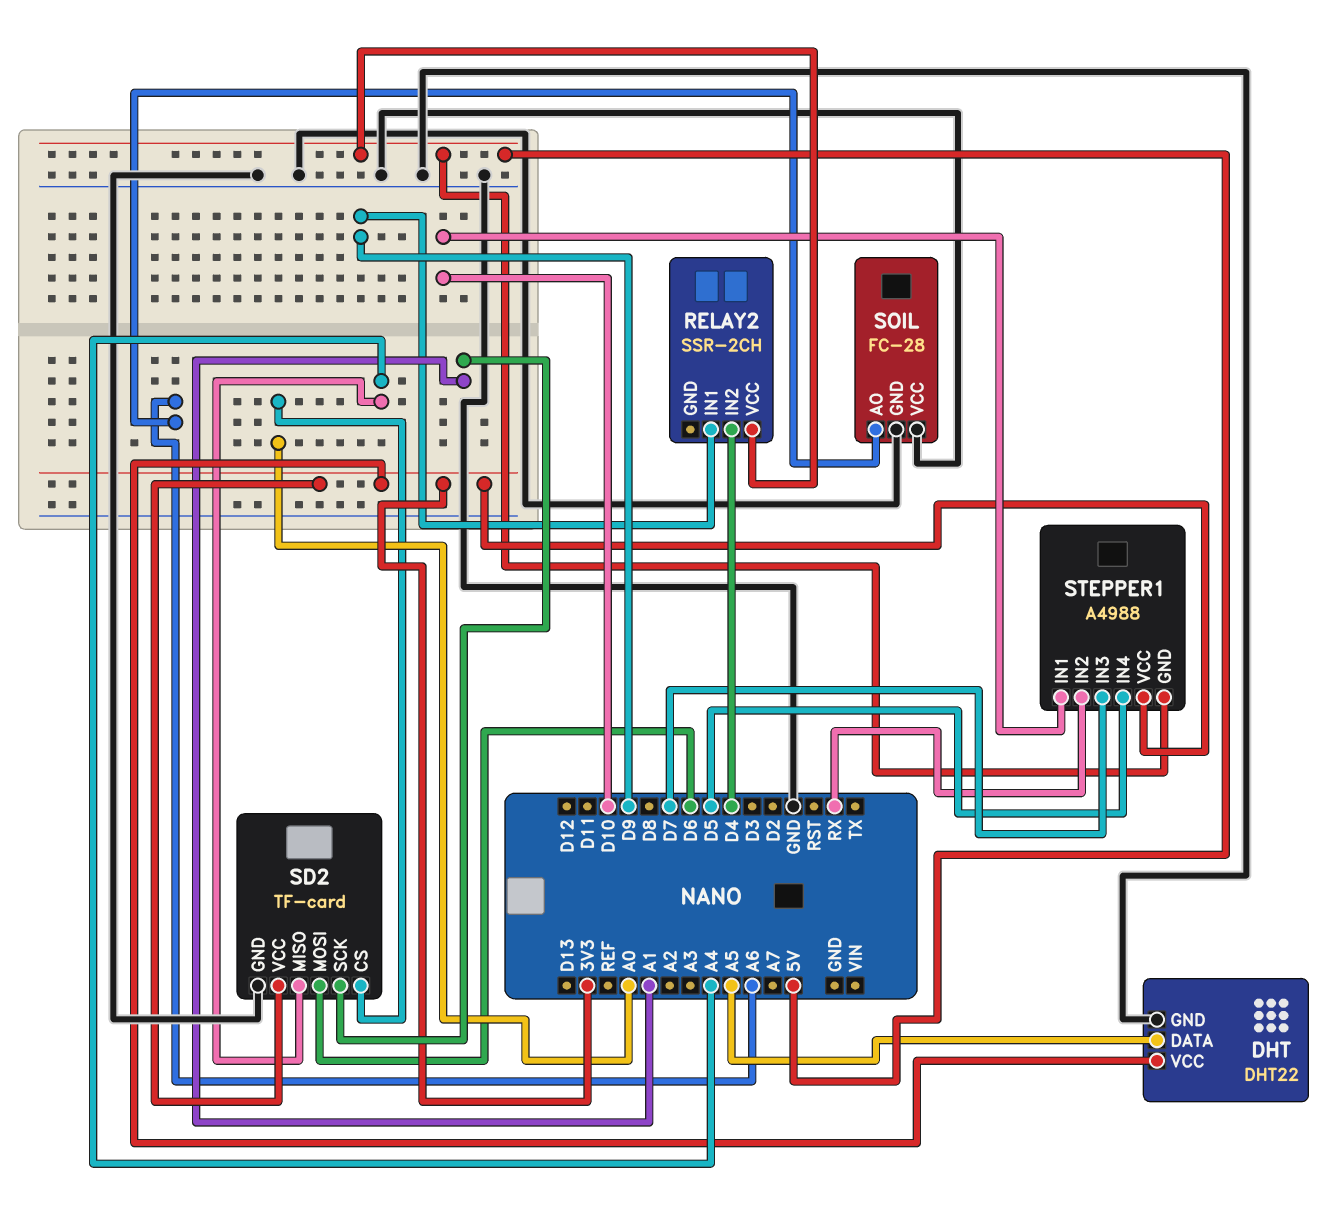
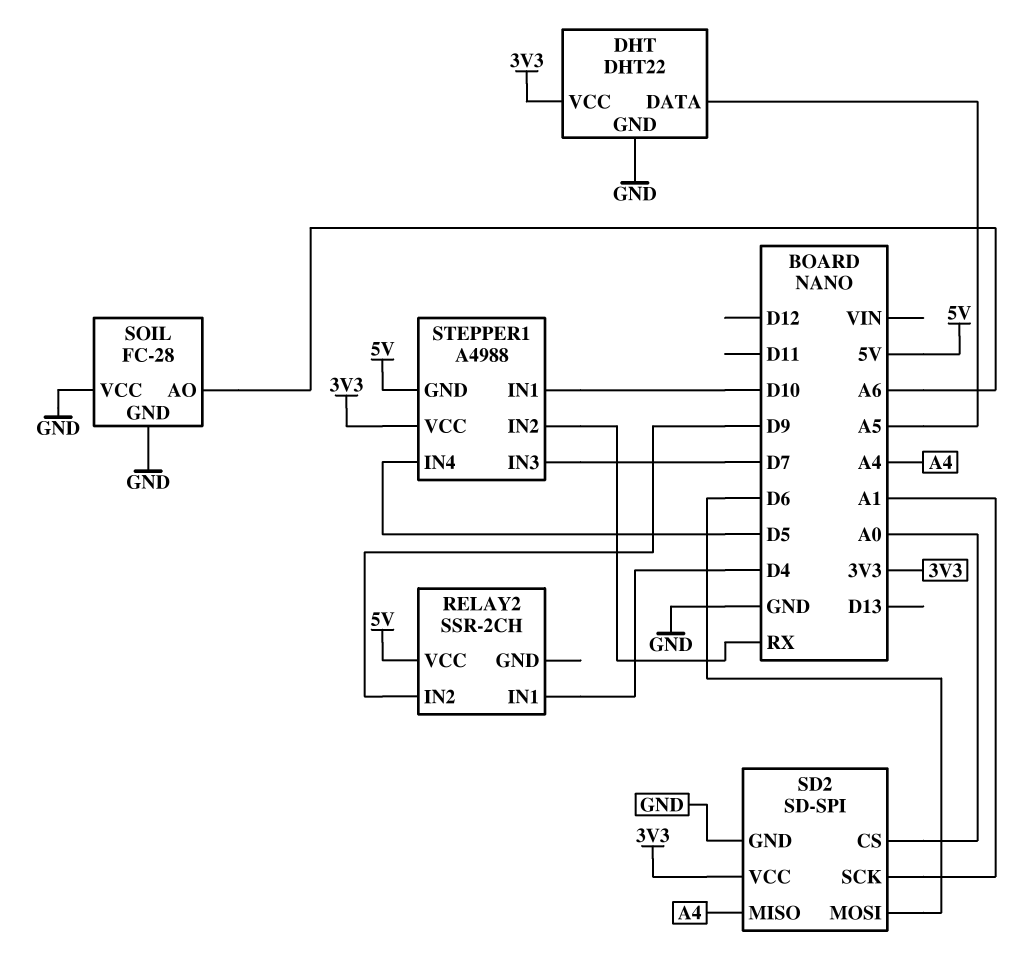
RELAY2 pin IN1: D9 -> D4
RELAY2 pin IN2: D4 -> D9
SD2: TF-card -> SD-SPI

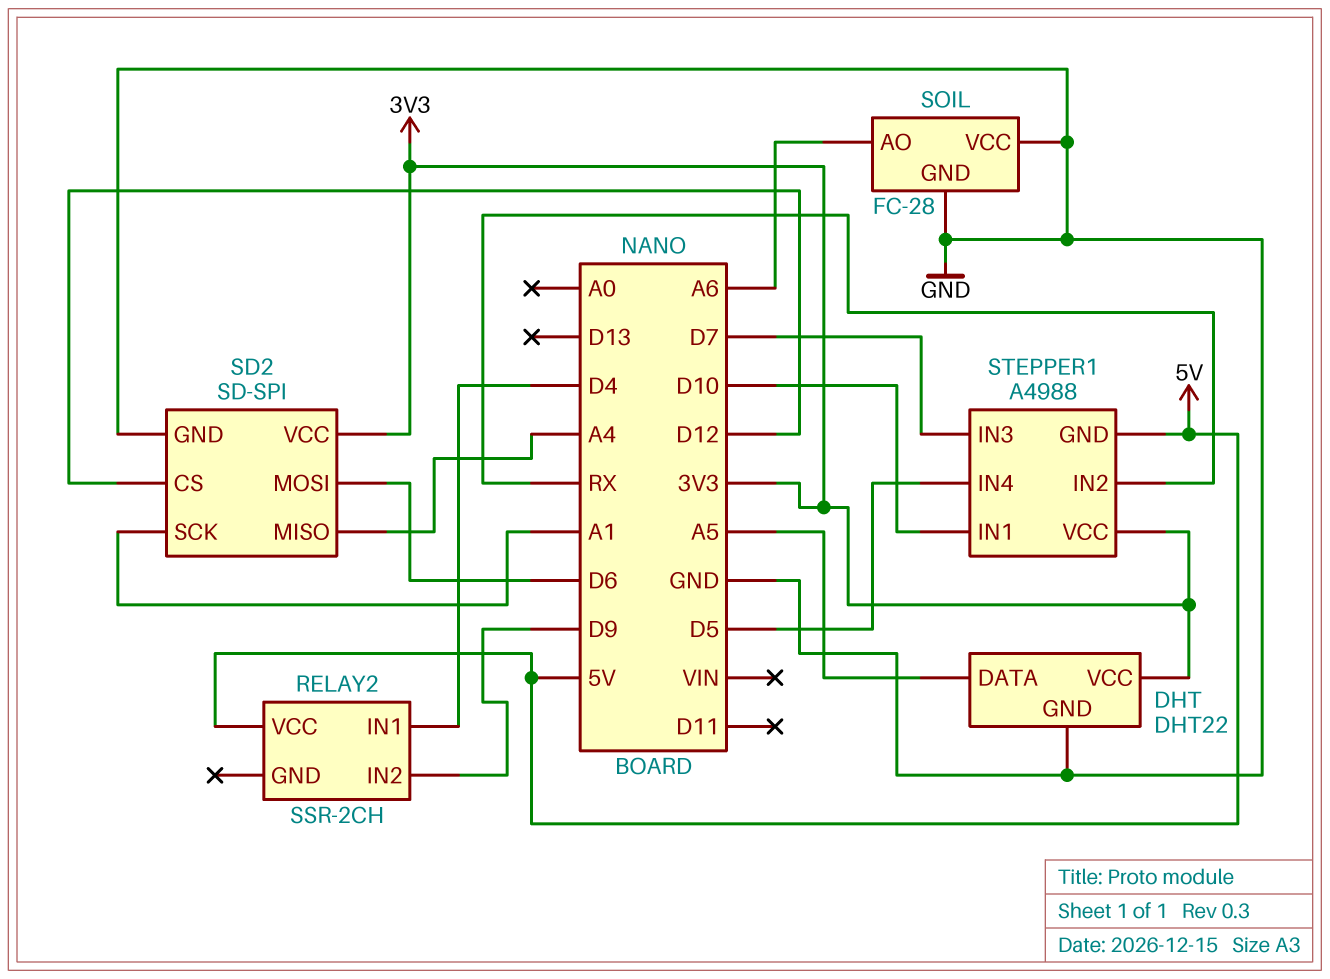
SD2 pin CS: A0 -> D12

